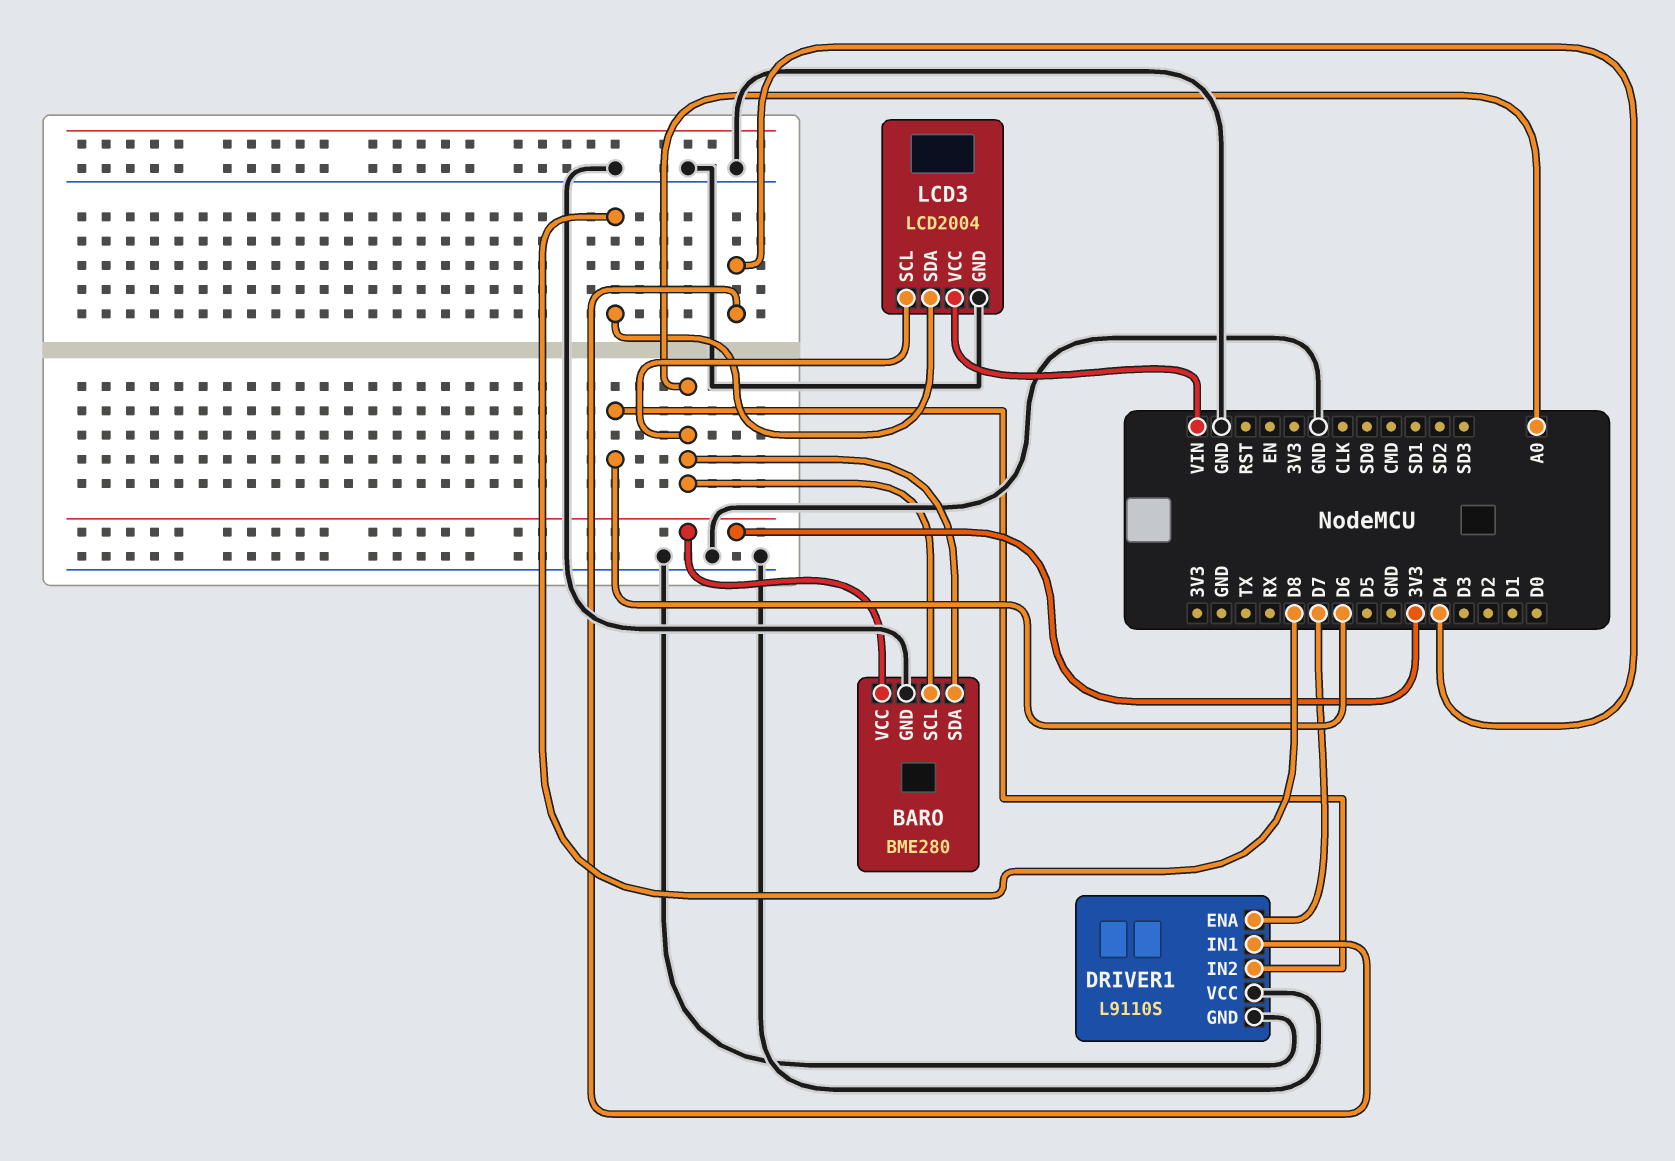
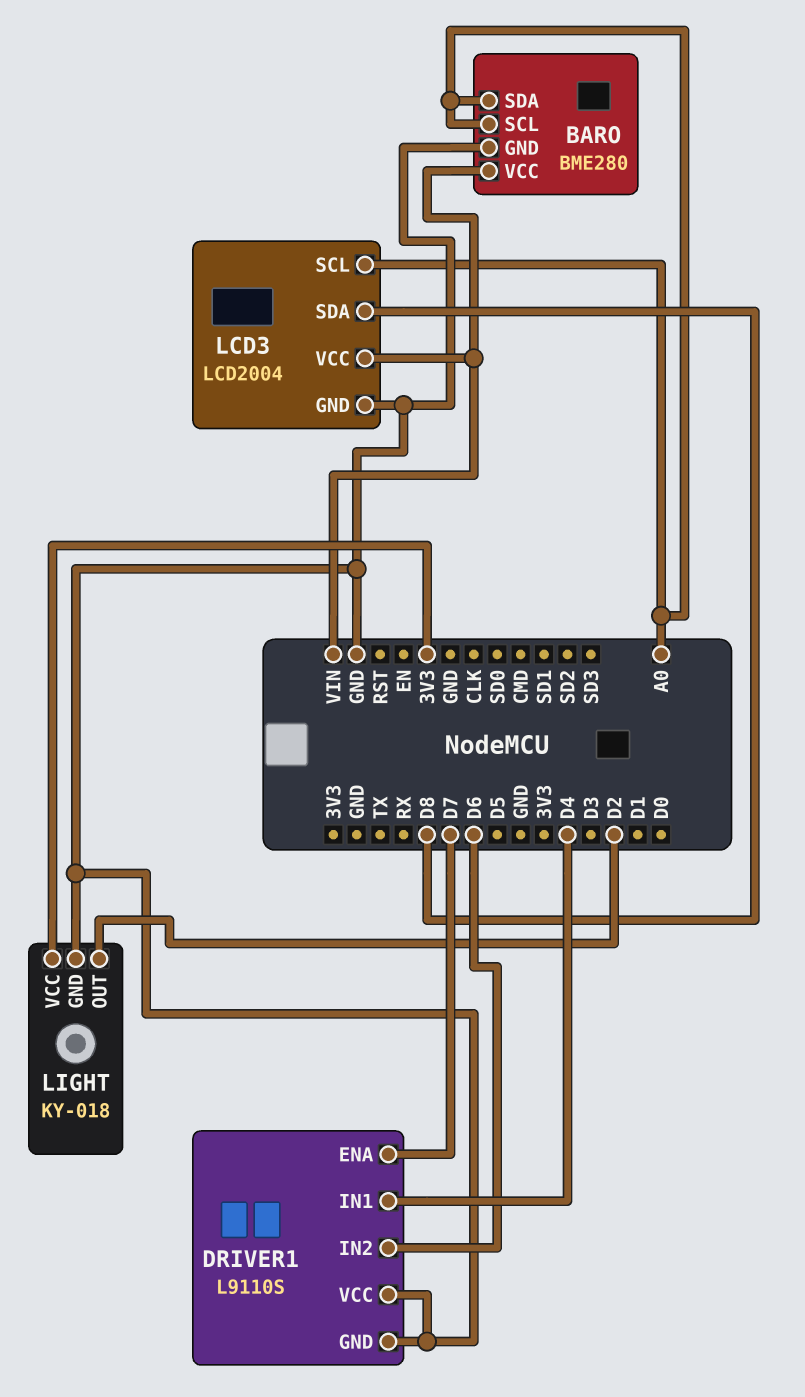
BARO pin VCC: 3V3 -> VIN
LIGHT: none -> KY-018
LIGHT pin GND: none -> GND
LIGHT pin OUT: none -> D2
LIGHT pin VCC: none -> 3V3

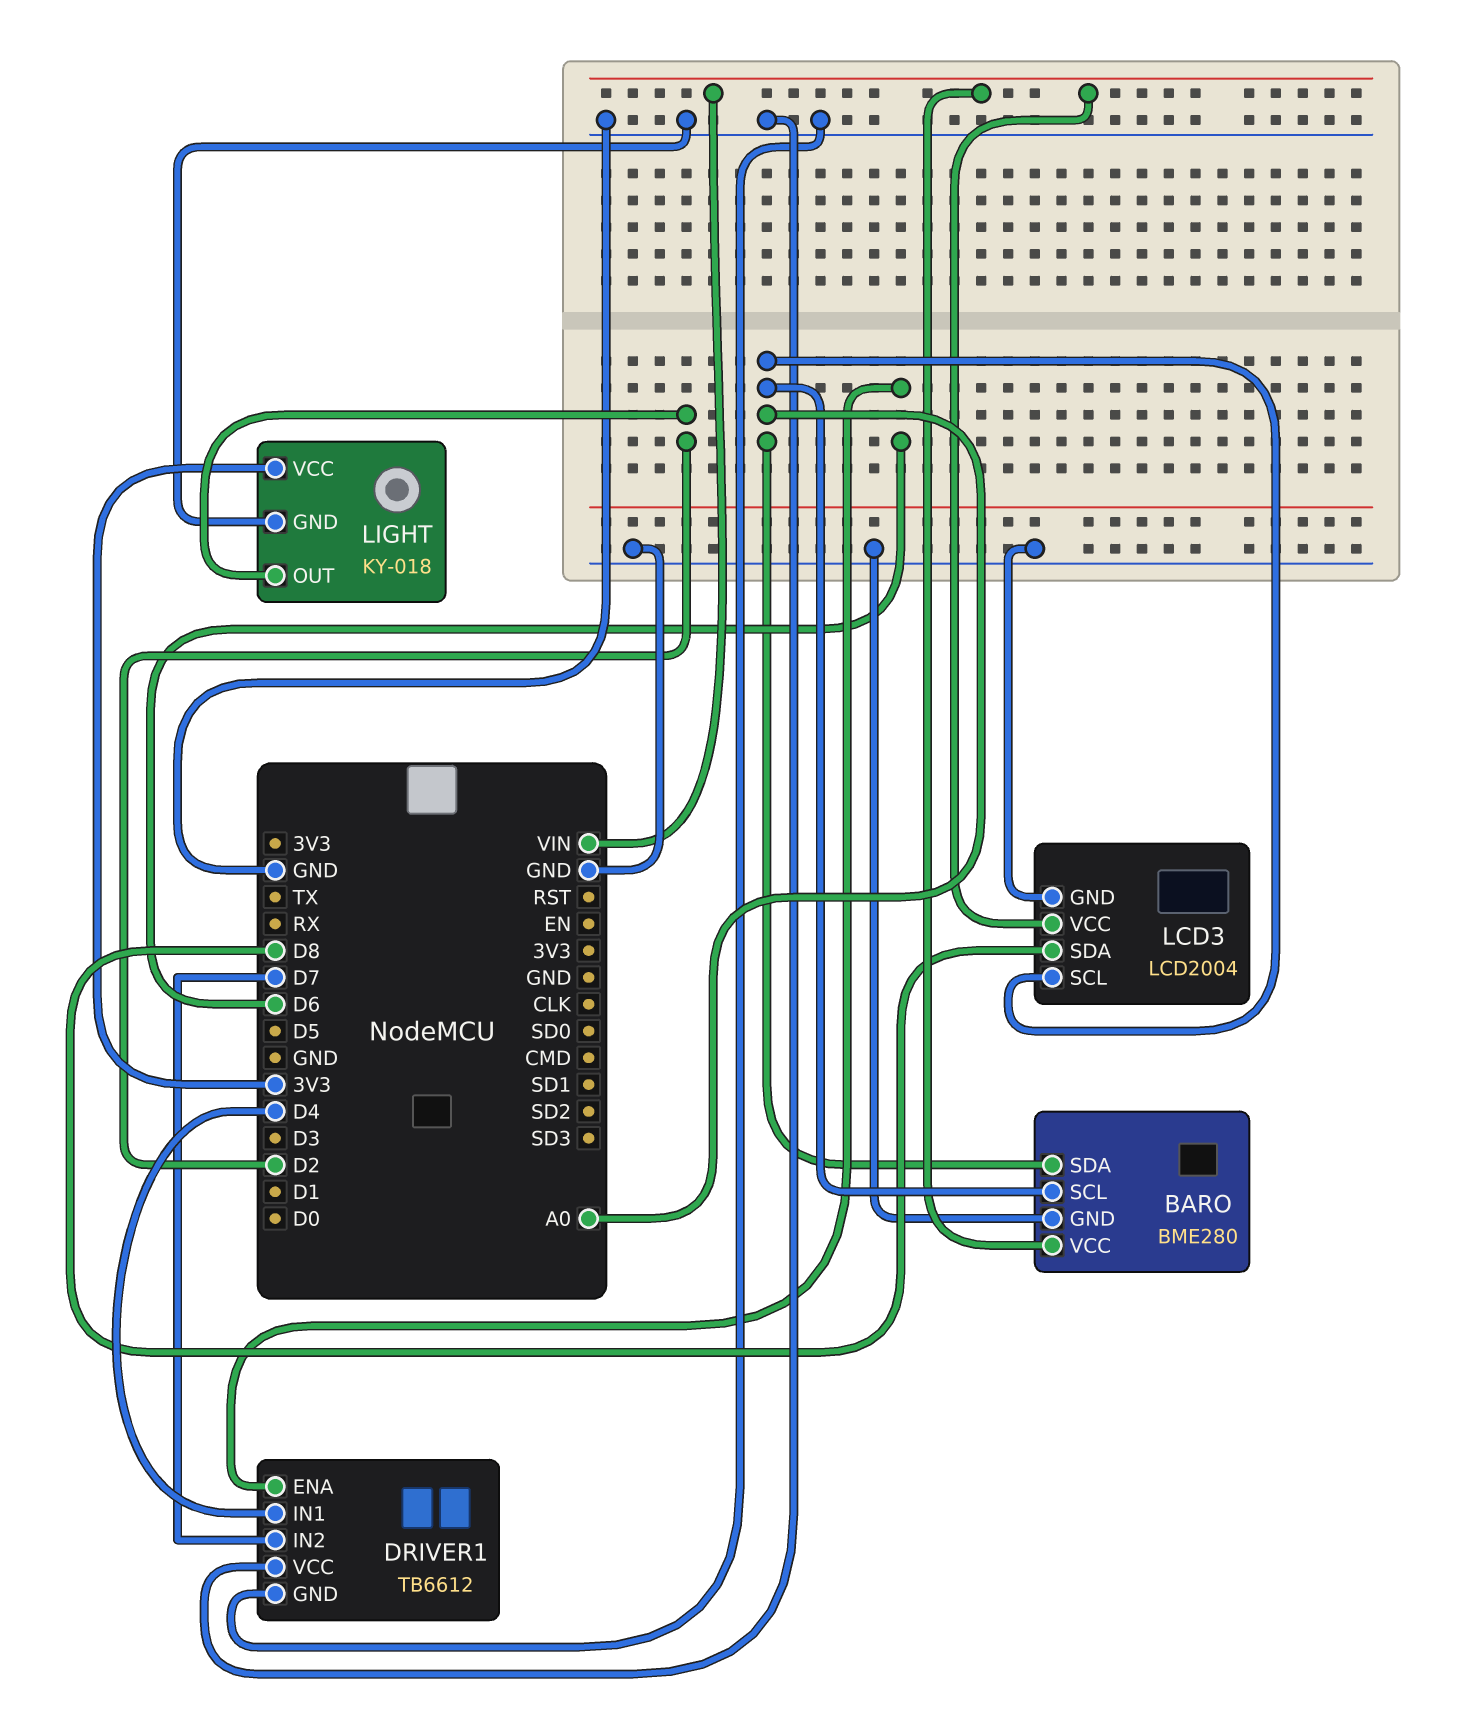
DRIVER1: L9110S -> TB6612
DRIVER1 pin ENA: D7 -> D6
DRIVER1 pin IN2: D6 -> D7

